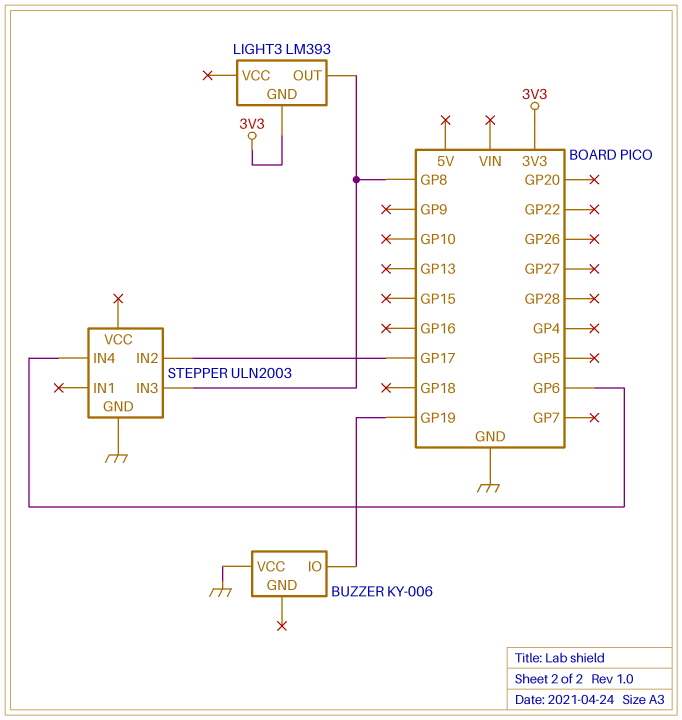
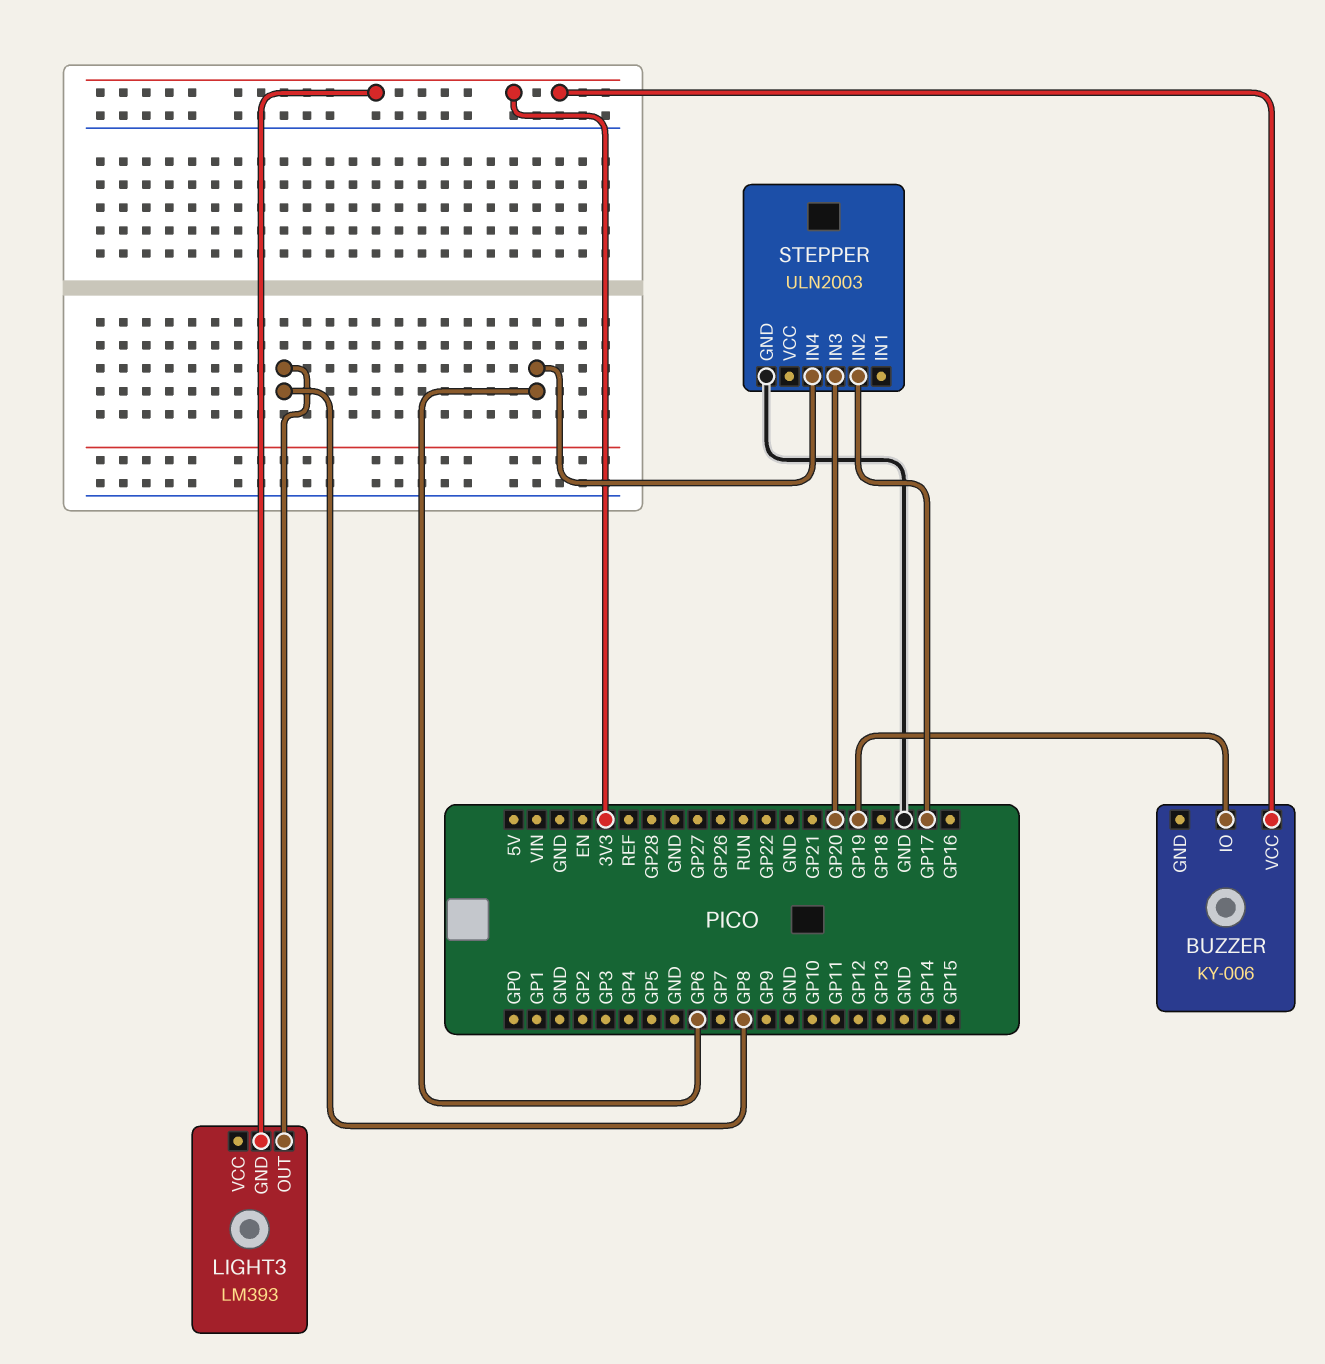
BUZZER pin VCC: GND -> 3V3
STEPPER pin IN3: GP8 -> GP20

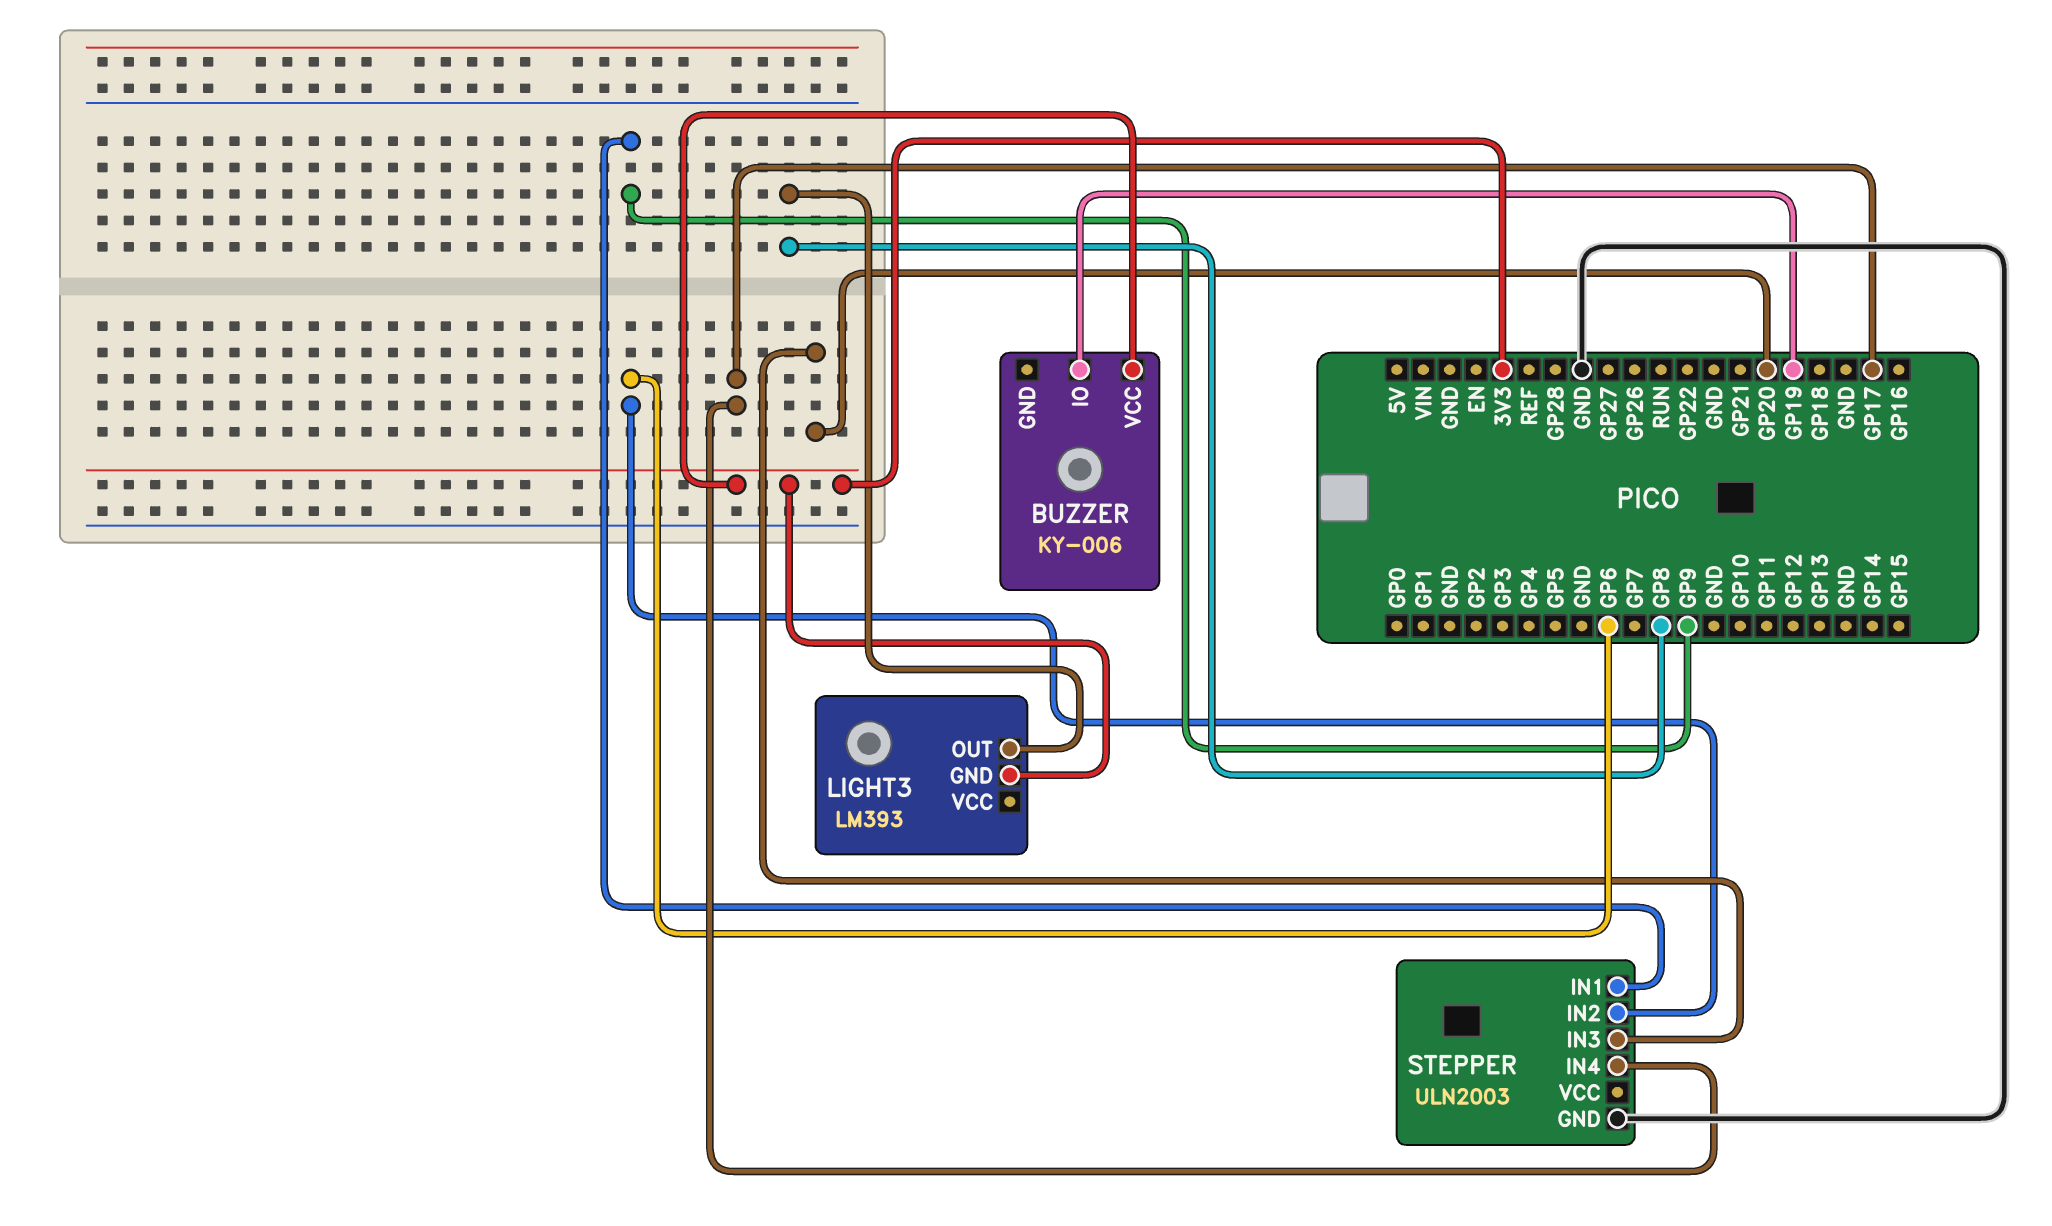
STEPPER pin IN1: none -> GP9
STEPPER pin IN2: GP17 -> GP6
STEPPER pin IN4: GP6 -> GP17

